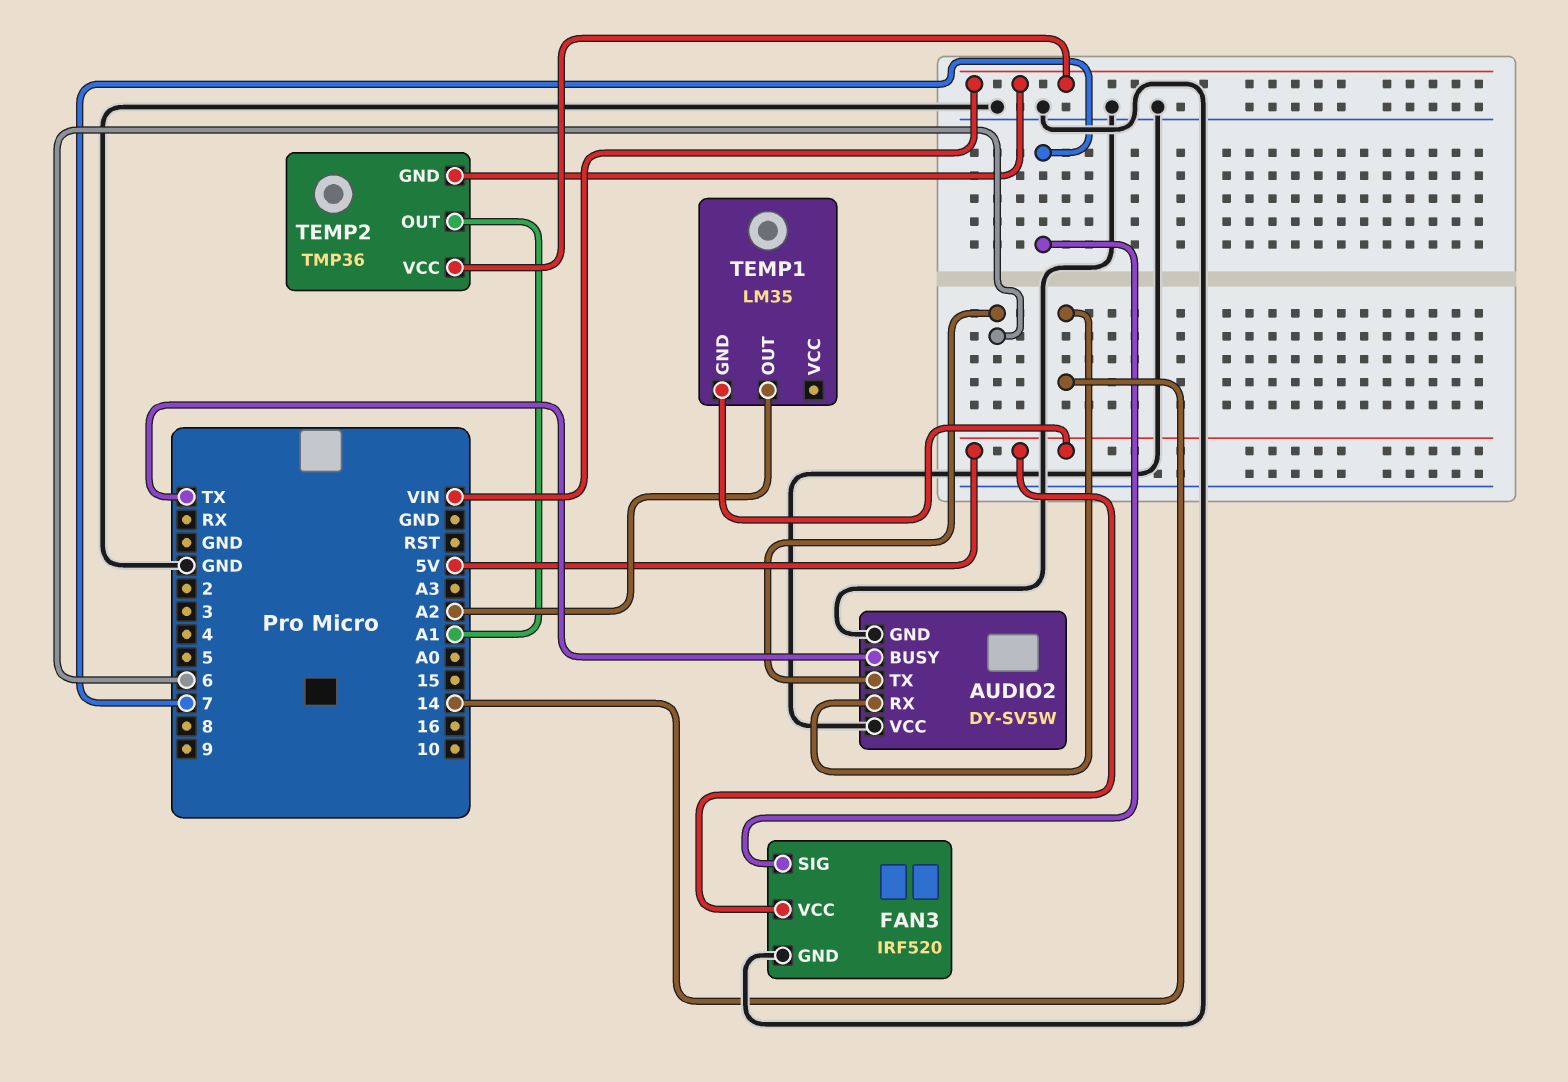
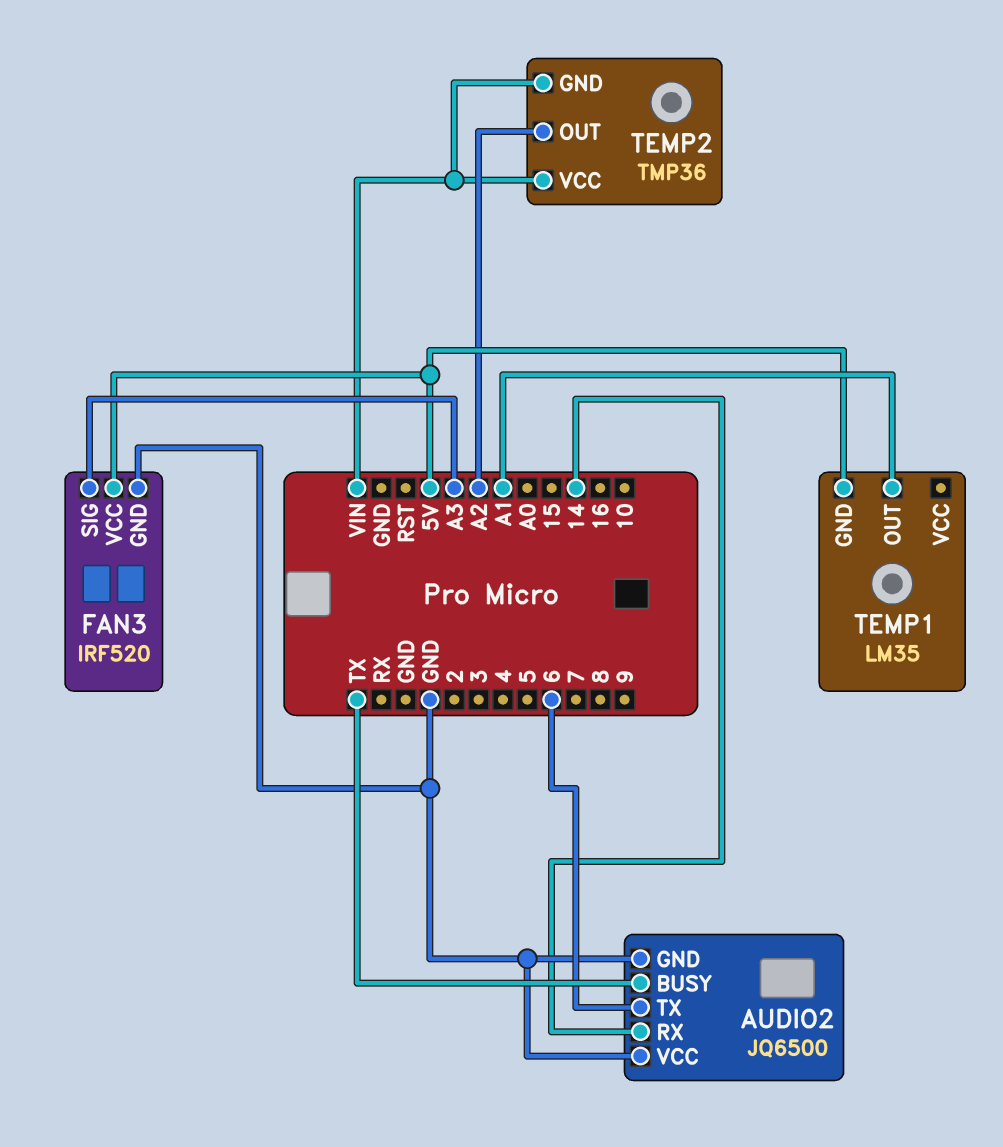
AUDIO2: DY-SV5W -> JQ6500
FAN3 pin SIG: 7 -> A3
TEMP1 pin OUT: A2 -> A1
TEMP2 pin OUT: A1 -> A2

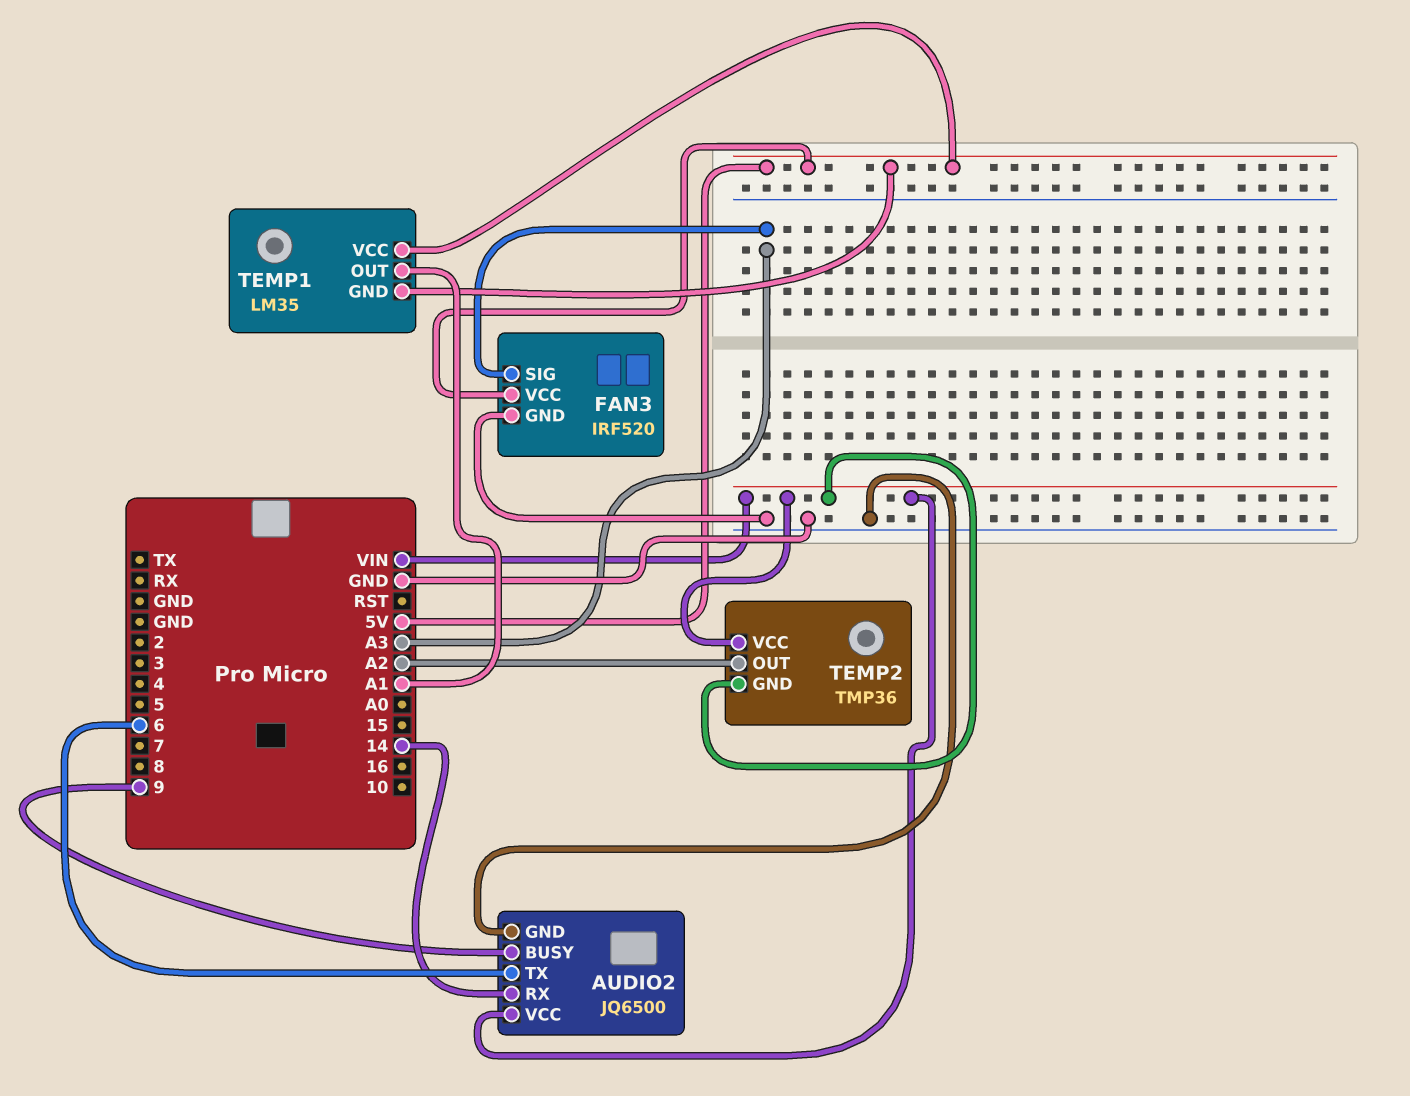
AUDIO2 pin BUSY: TX -> 9
AUDIO2 pin VCC: GND -> VIN
TEMP1 pin VCC: none -> 5V

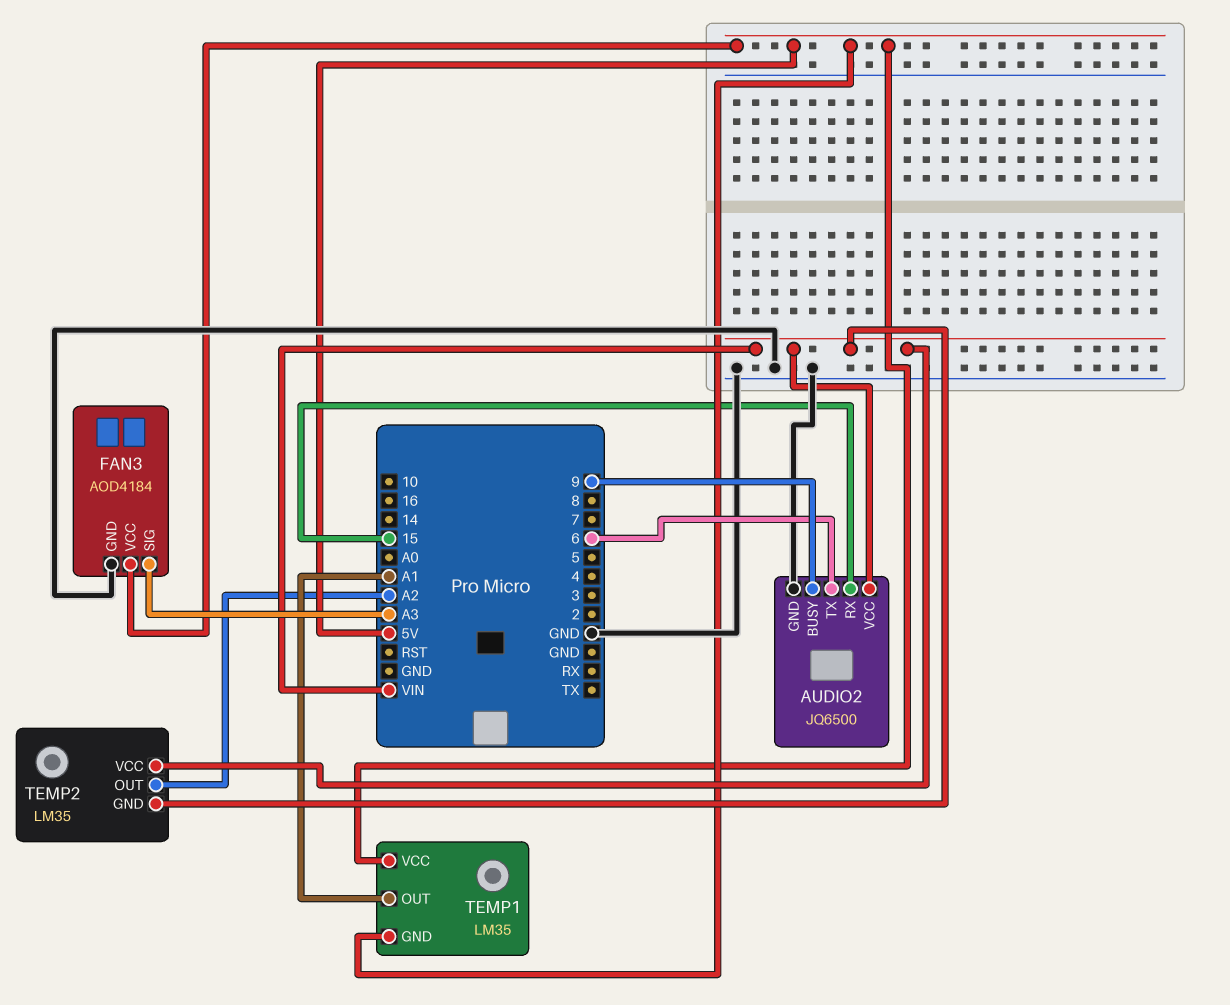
AUDIO2 pin RX: 14 -> 15
FAN3: IRF520 -> AOD4184
TEMP2: TMP36 -> LM35

